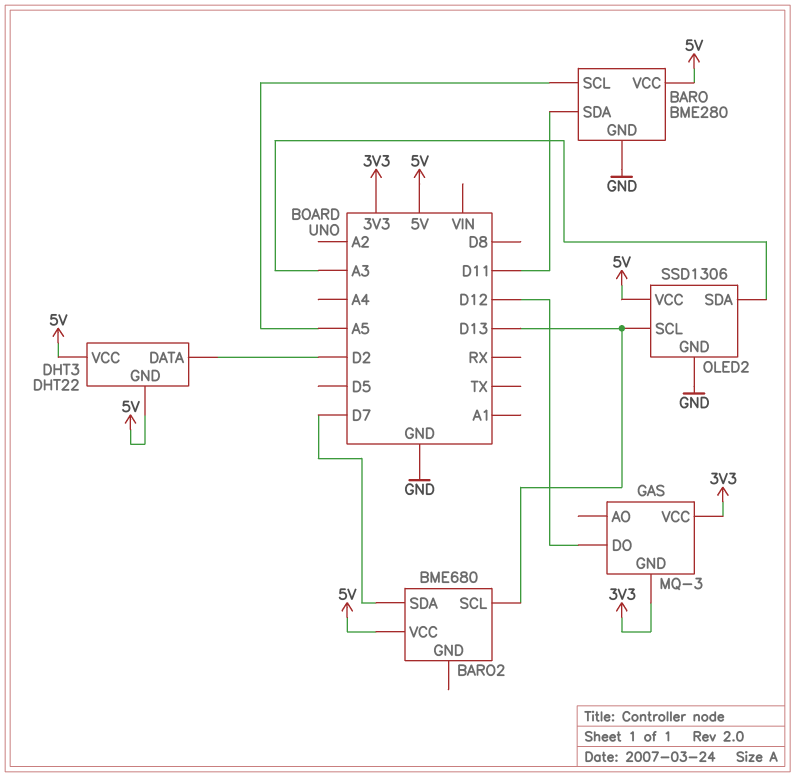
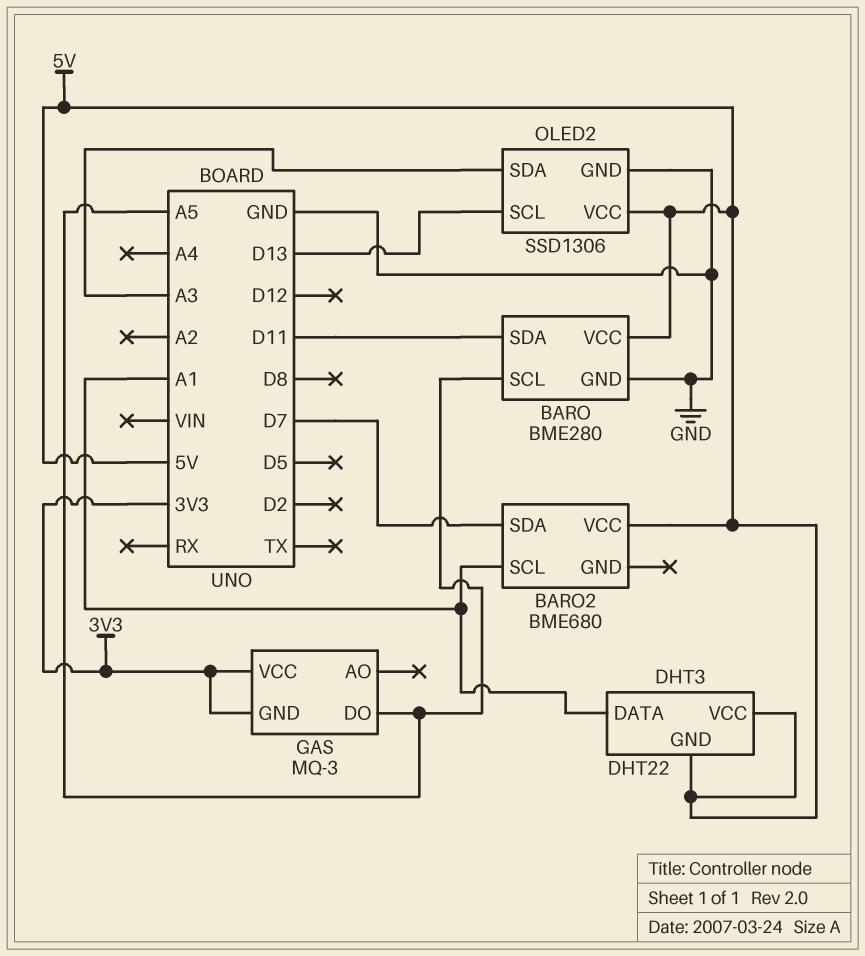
BARO2 pin SCL: D13 -> A1
DHT3 pin DATA: D2 -> A1
GAS pin DO: D12 -> A5

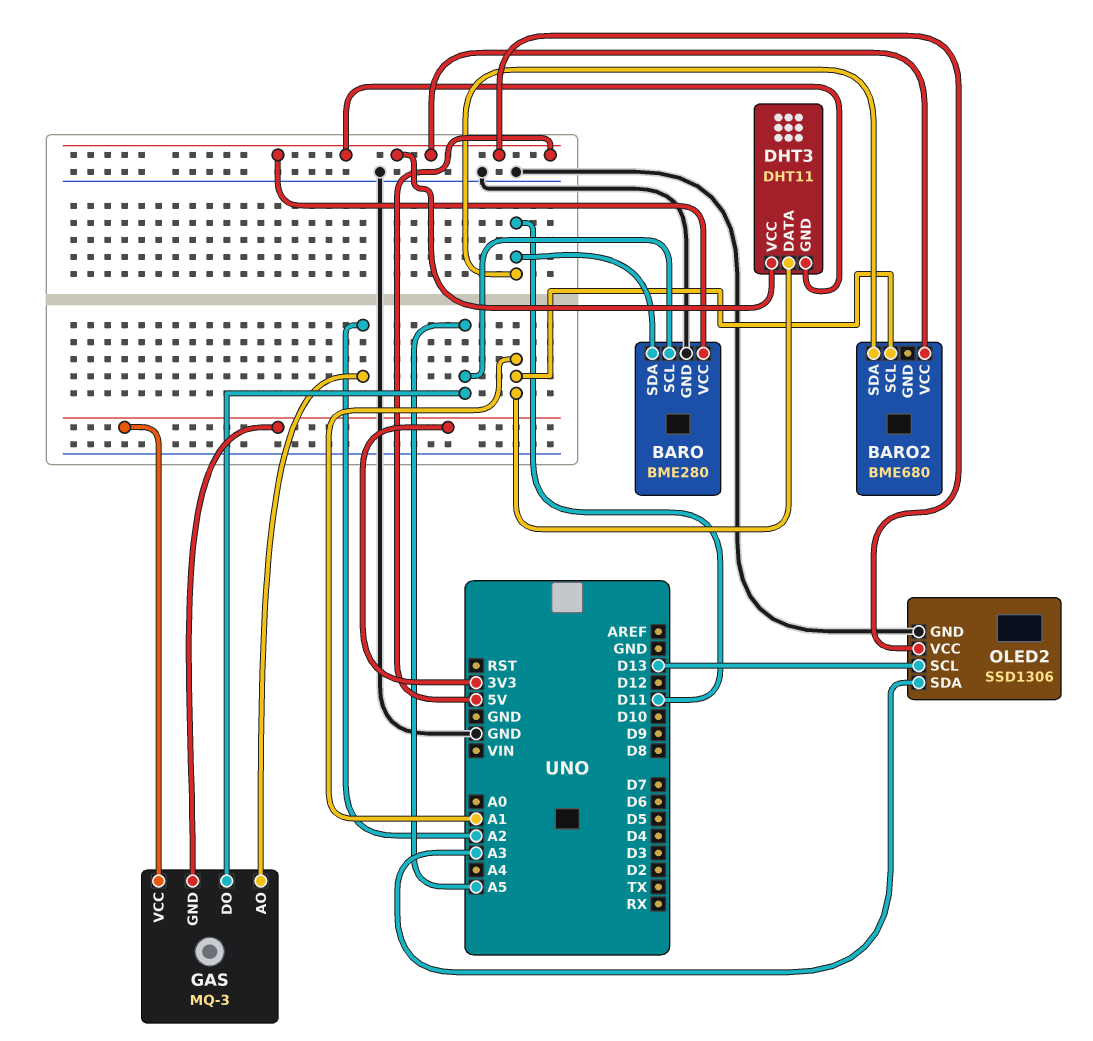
BARO2 pin SDA: D7 -> D11
DHT3: DHT22 -> DHT11
GAS pin AO: none -> A2

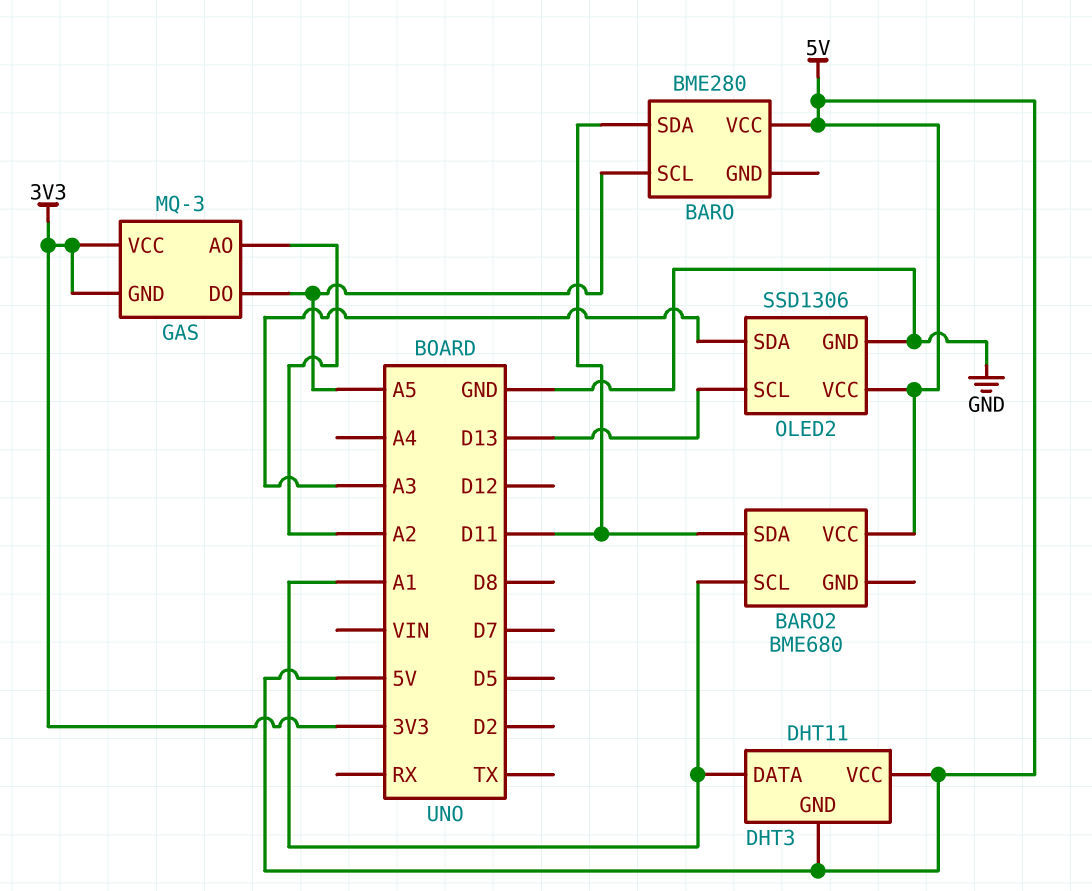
BARO pin GND: GND -> none

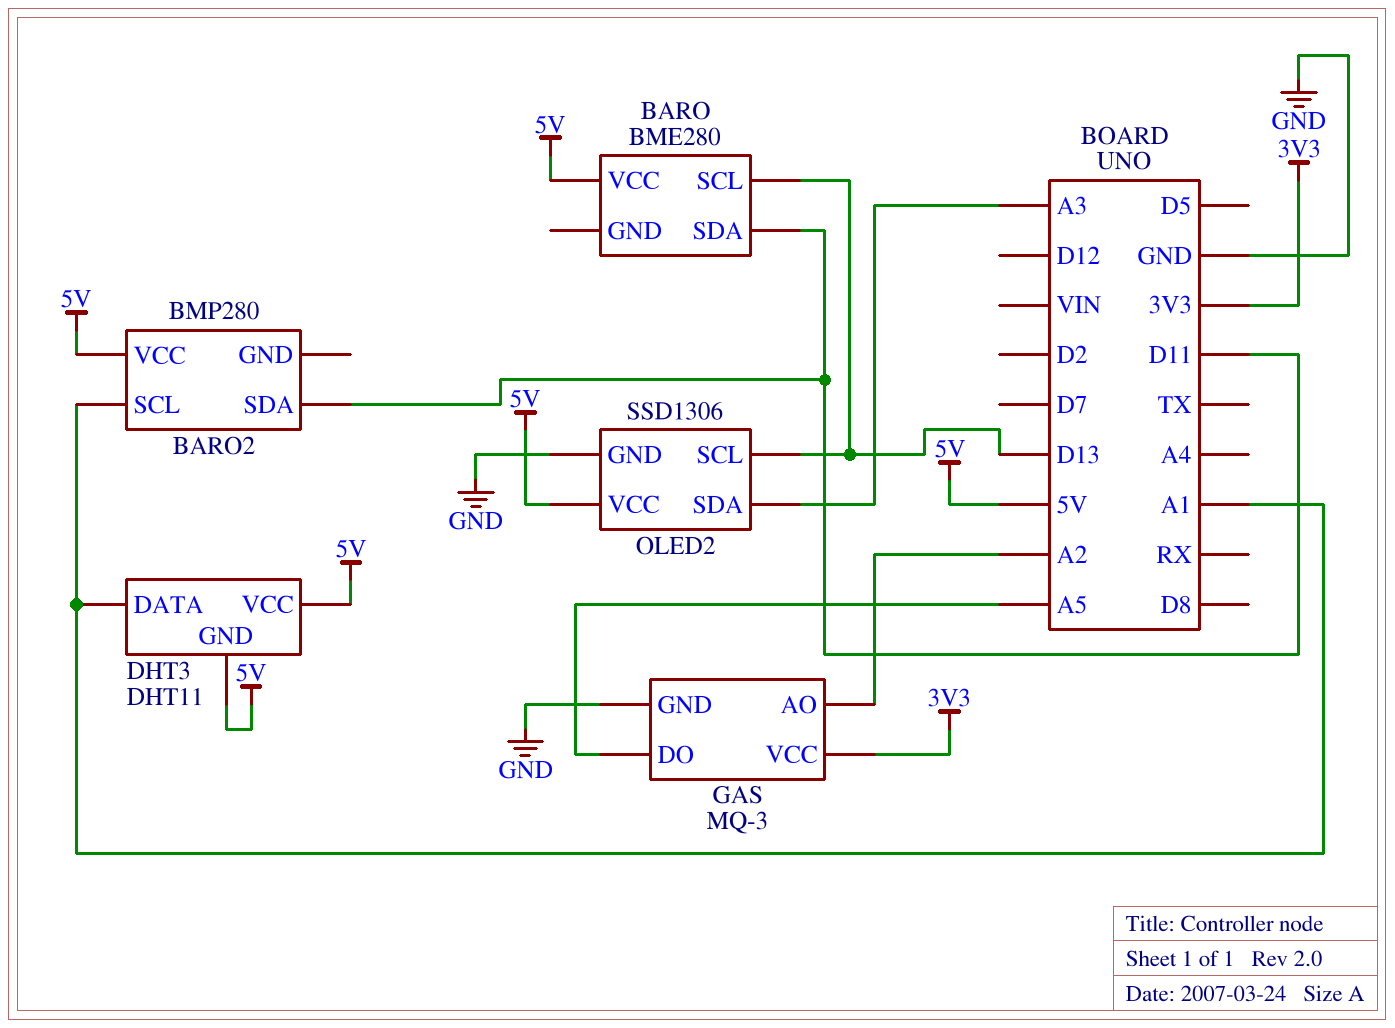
BARO pin SCL: A5 -> D13
BARO2: BME680 -> BMP280
GAS pin GND: 3V3 -> GND

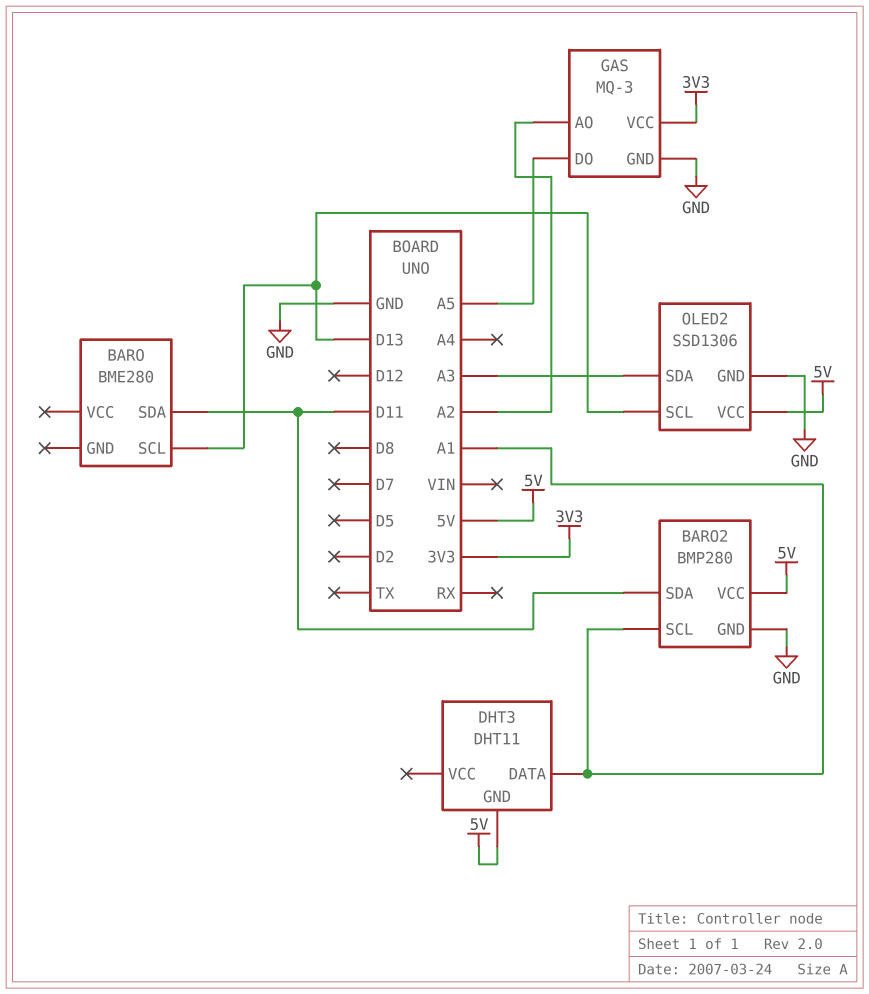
BARO pin VCC: 5V -> none
BARO2 pin GND: none -> GND
DHT3 pin VCC: 5V -> none

